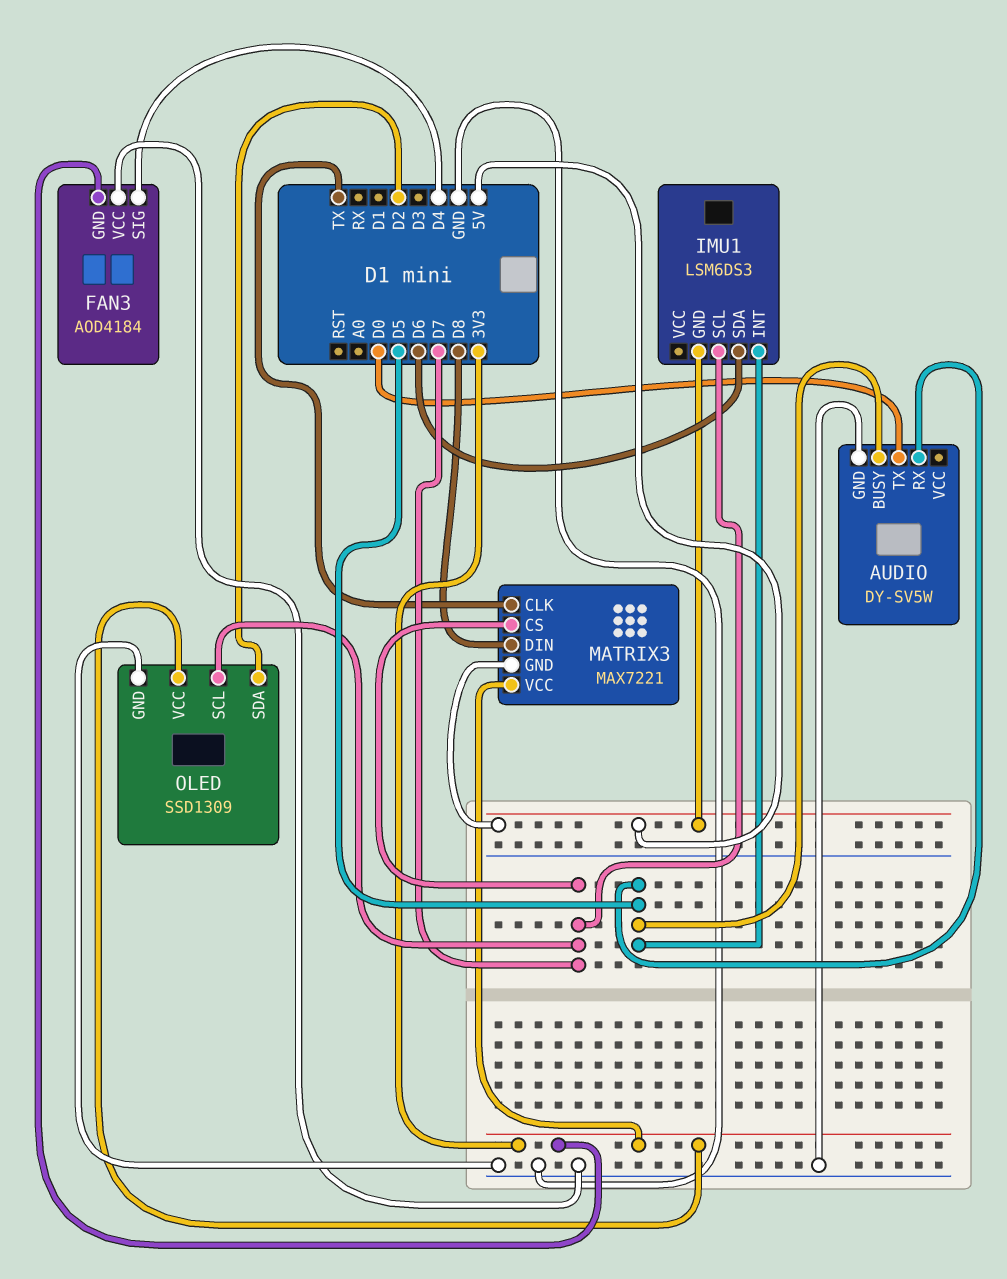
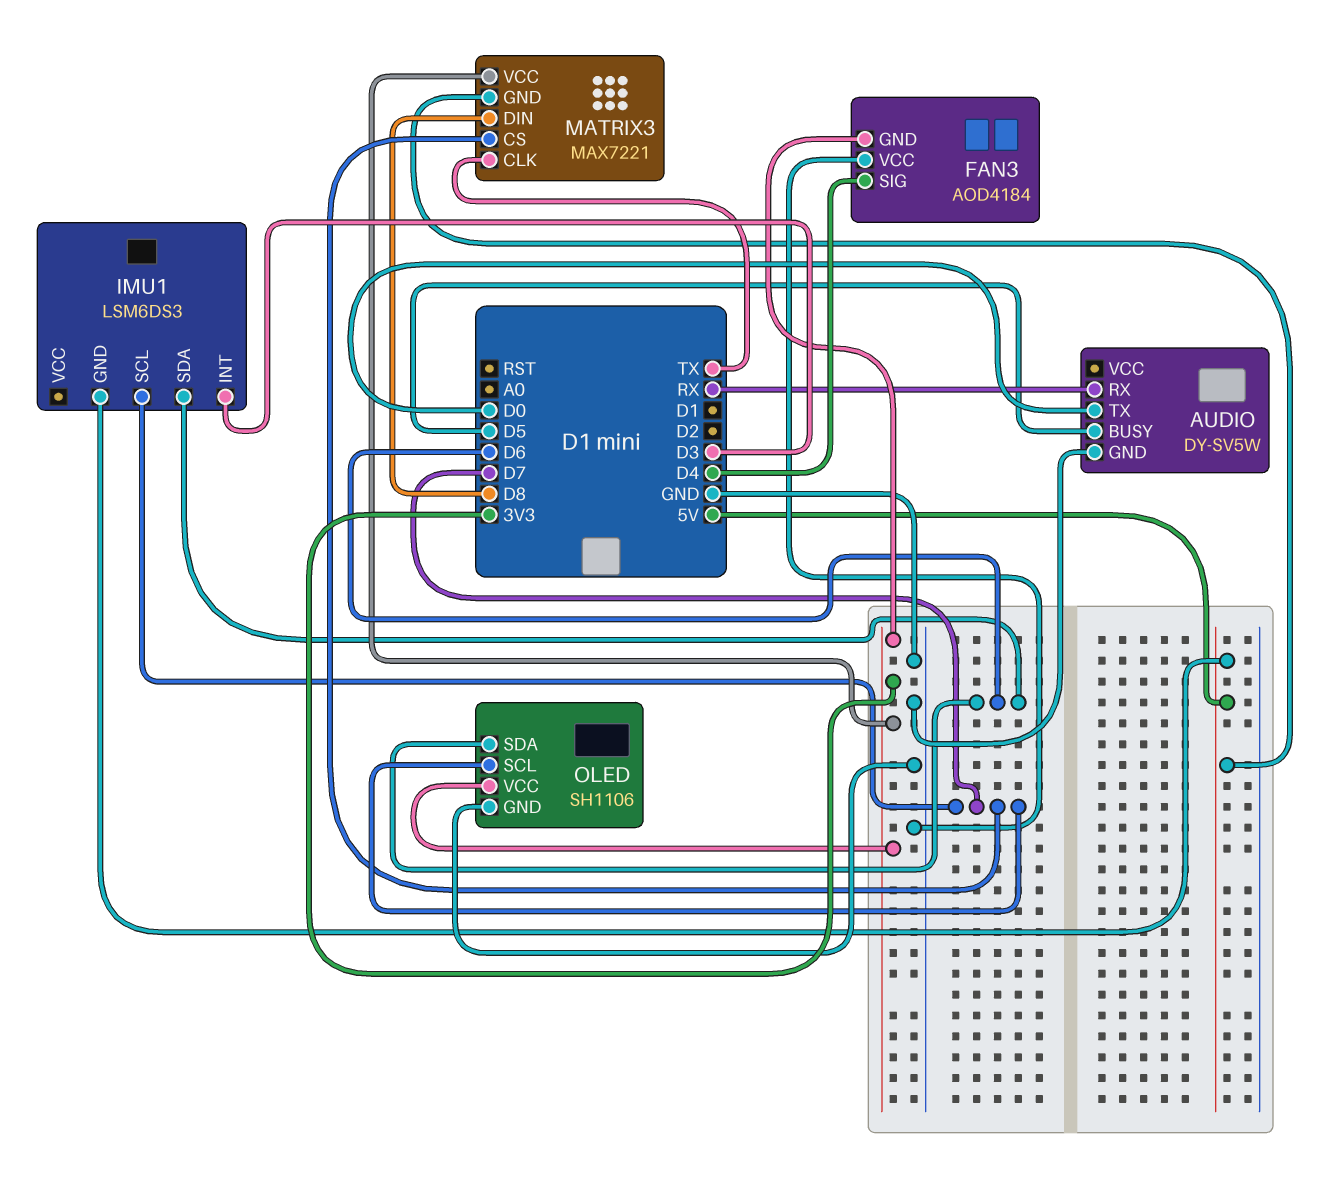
AUDIO pin RX: D5 -> RX
IMU1 pin INT: D5 -> D3
OLED: SSD1309 -> SH1106
OLED pin SDA: D2 -> D6

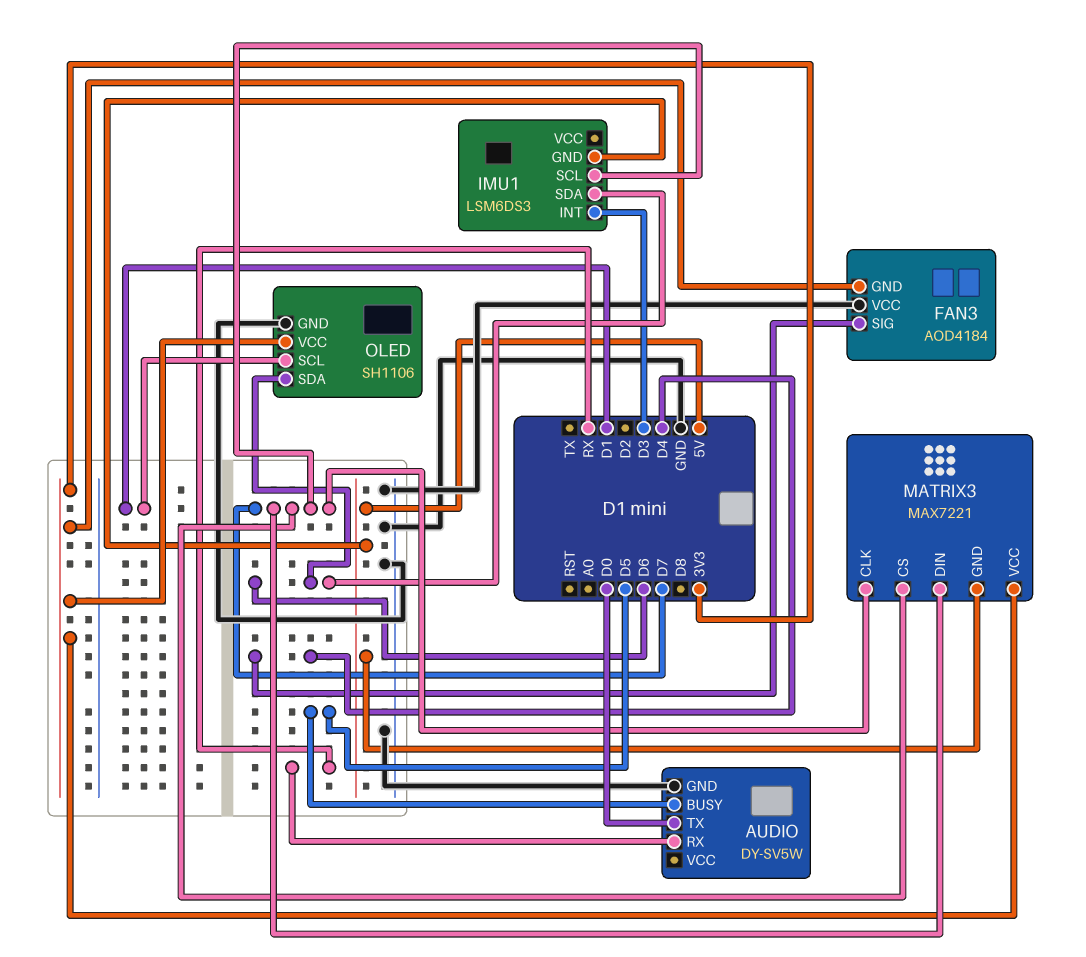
MATRIX3 pin CLK: TX -> D7
MATRIX3 pin DIN: D8 -> D7
OLED pin SCL: D7 -> D1

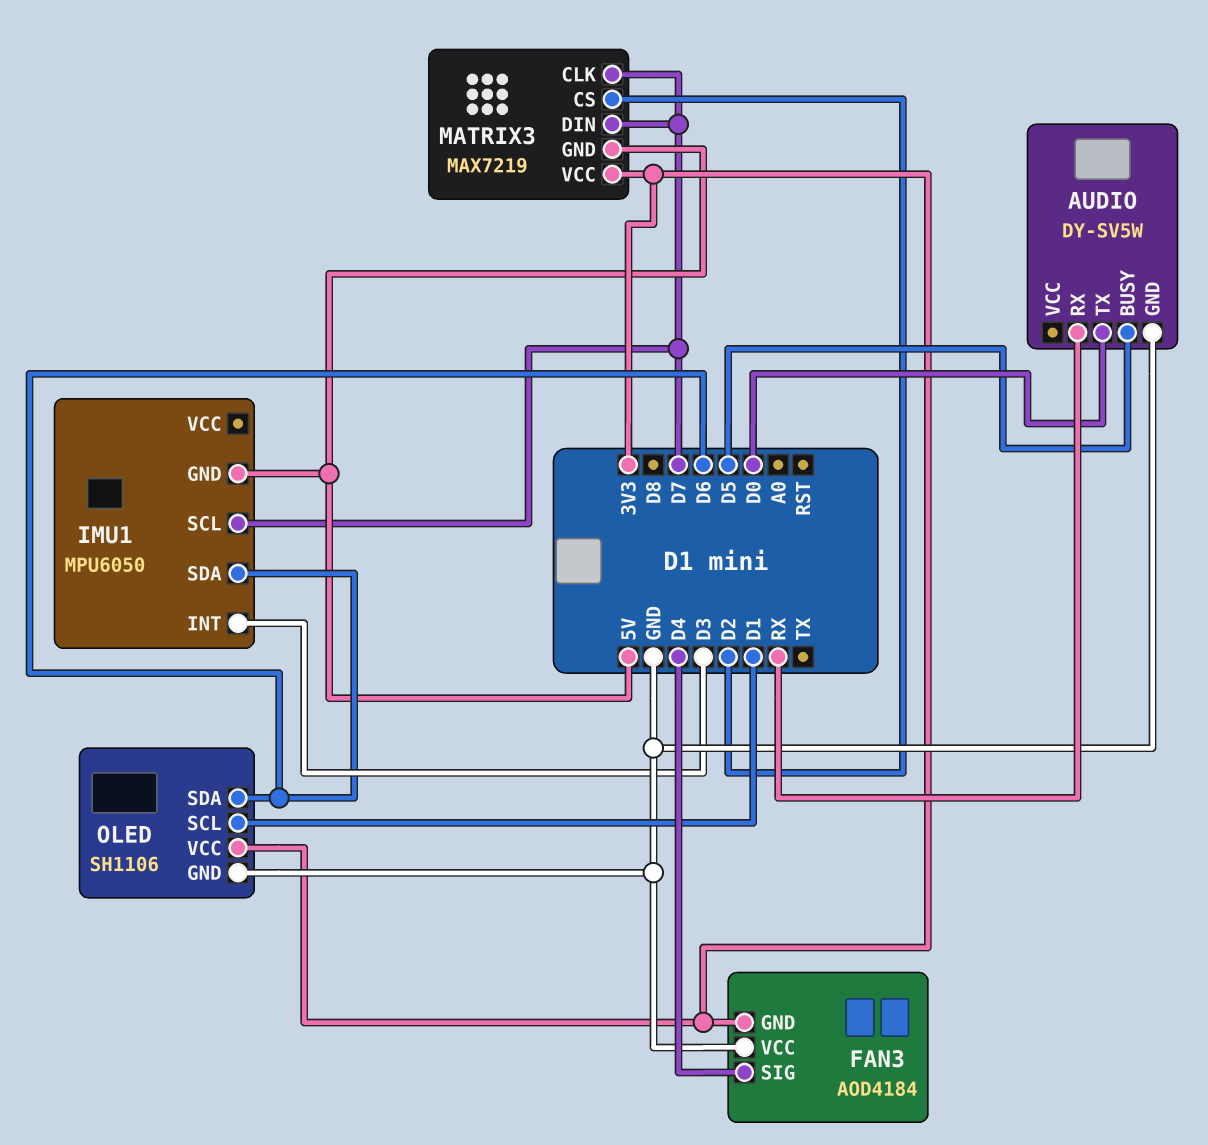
IMU1: LSM6DS3 -> MPU6050
MATRIX3: MAX7221 -> MAX7219
MATRIX3 pin CS: D7 -> D2

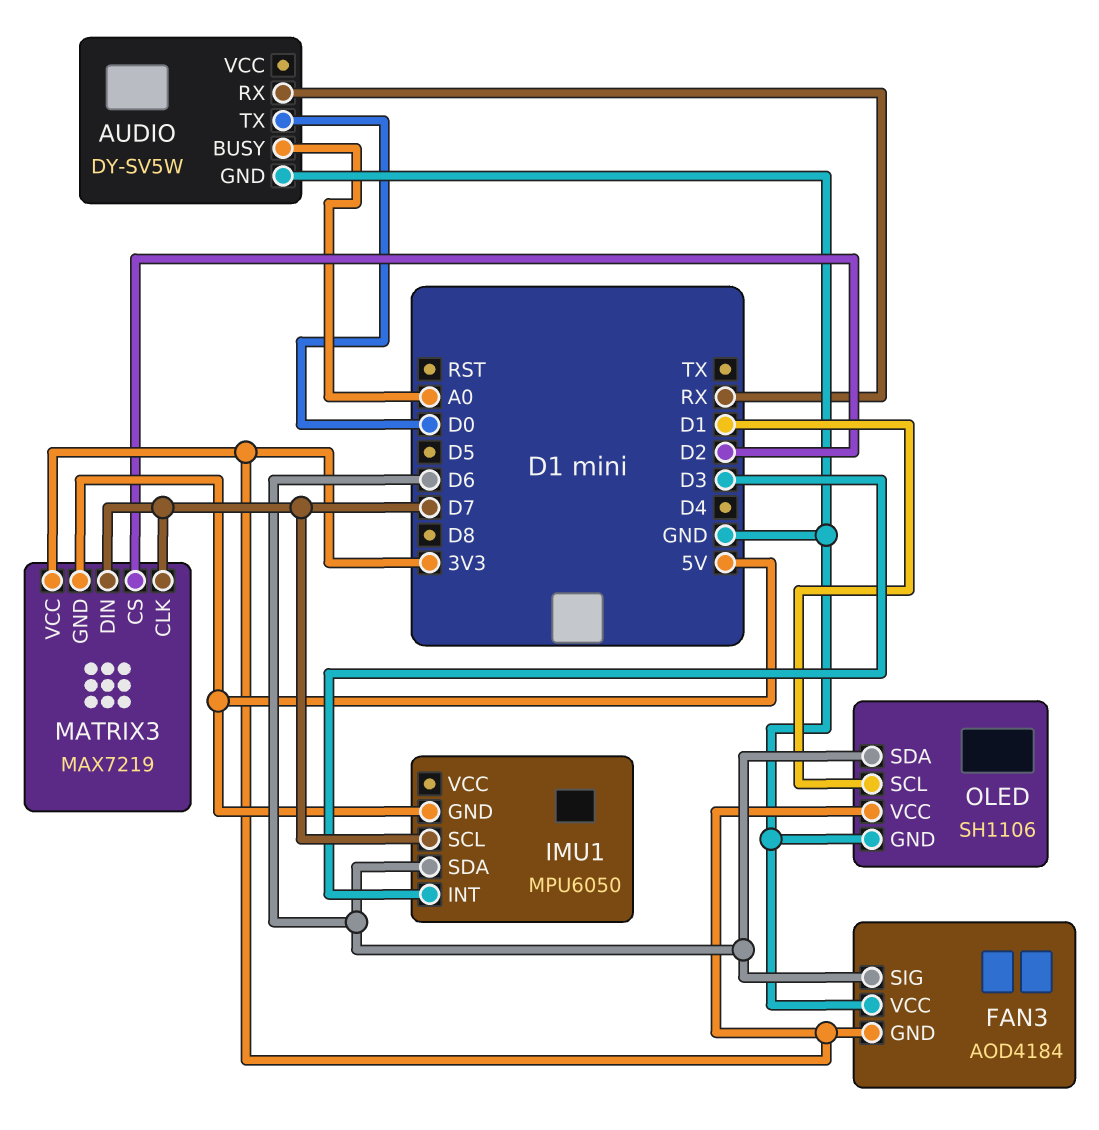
AUDIO pin BUSY: D5 -> A0
FAN3 pin SIG: D4 -> D6

